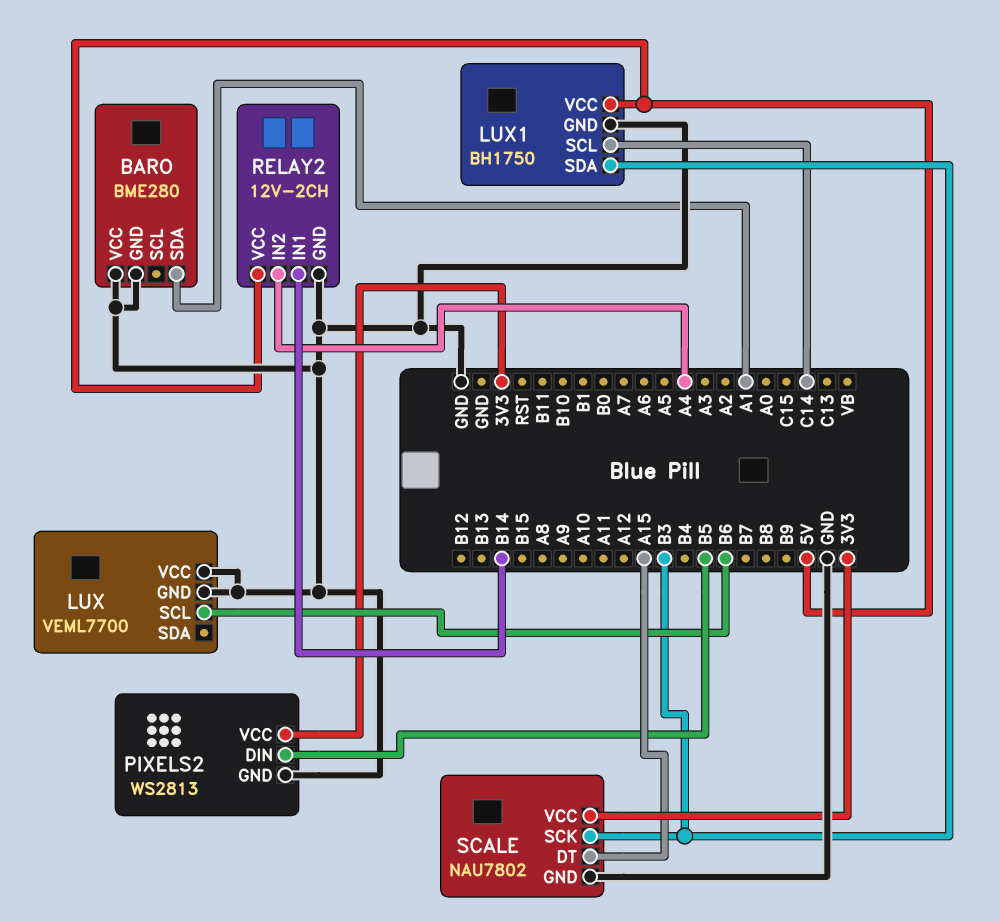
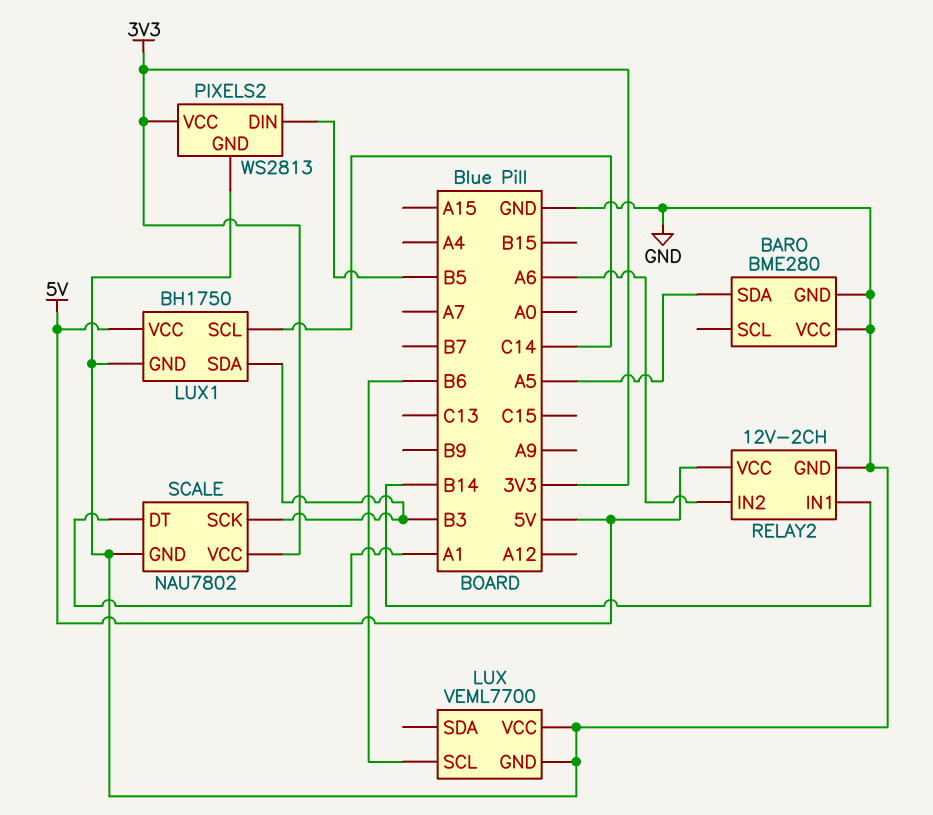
BARO pin SDA: A1 -> A5
RELAY2 pin IN2: A4 -> A6
SCALE pin DT: A15 -> A1

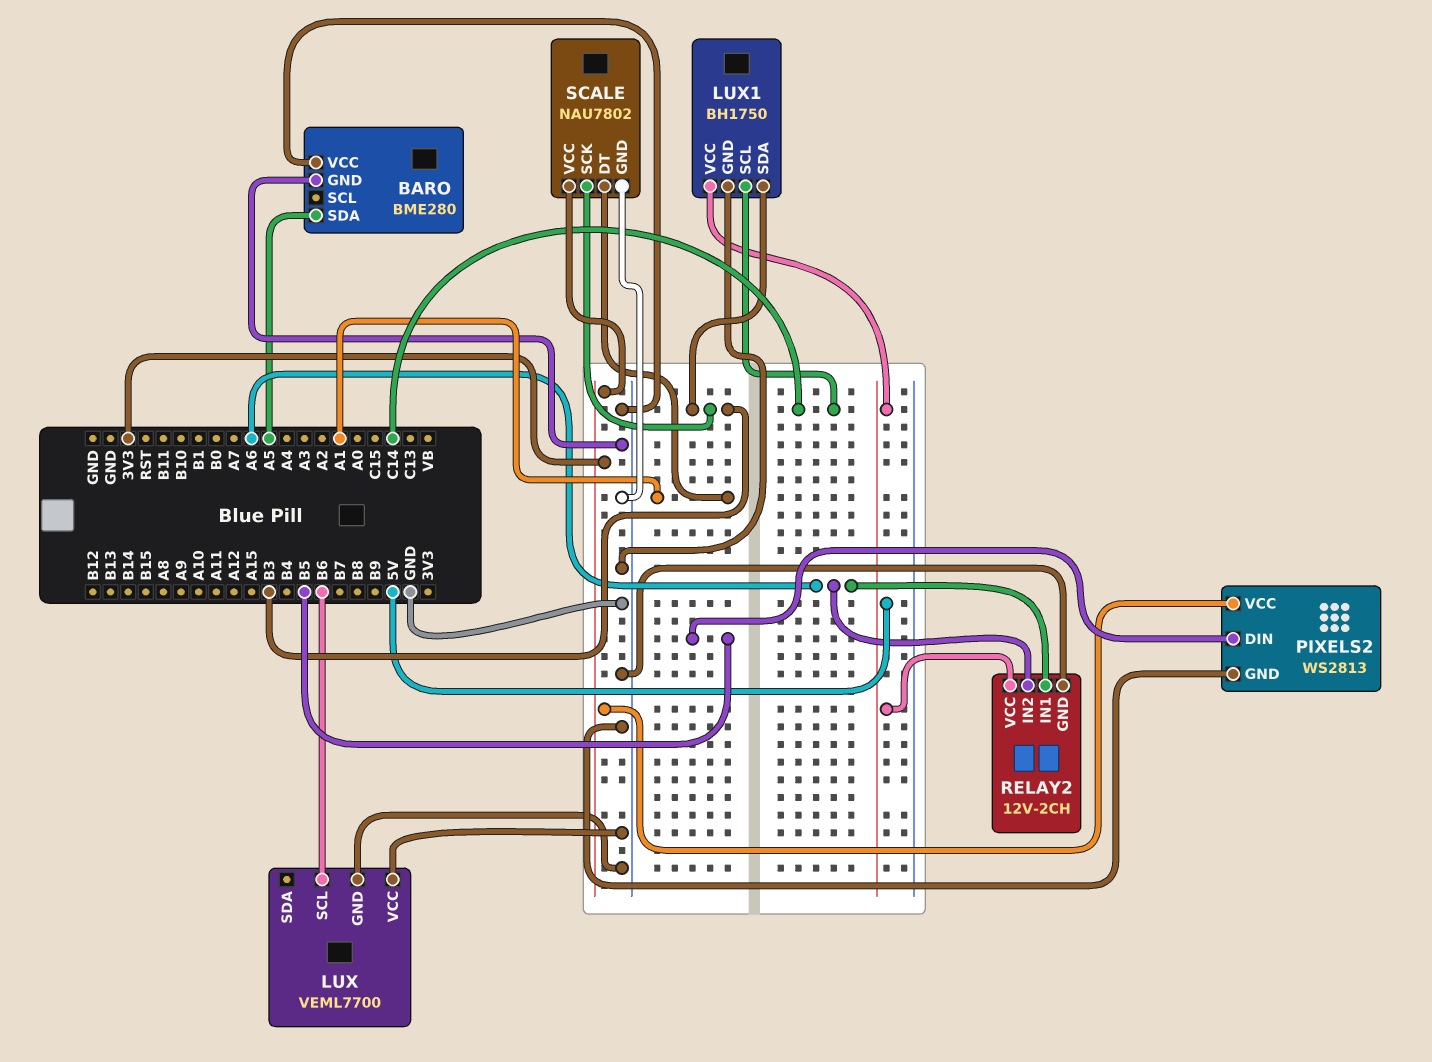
RELAY2 pin IN1: B14 -> A6

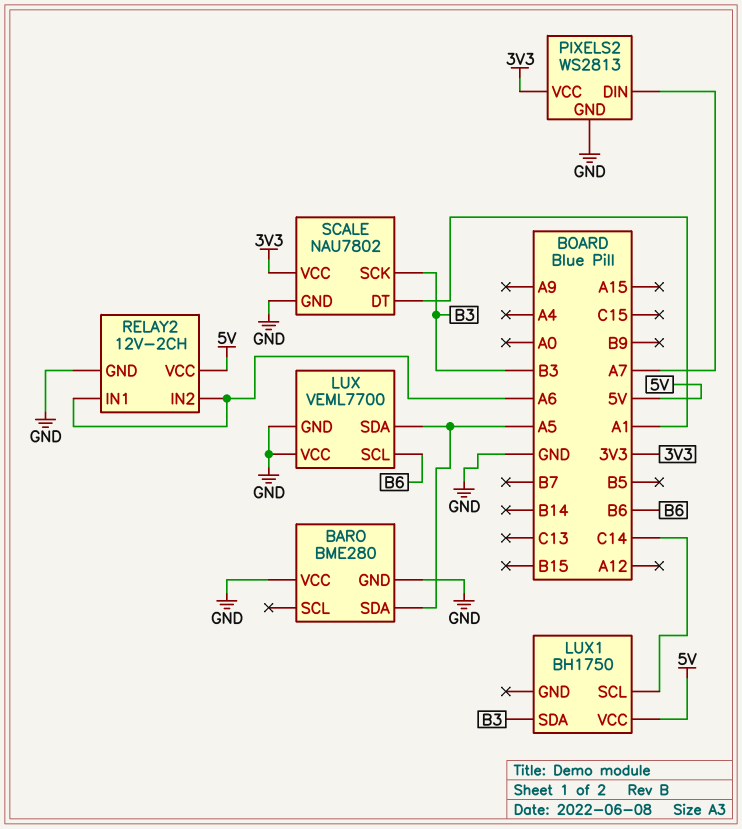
LUX pin SDA: none -> A5
LUX1 pin GND: GND -> none
PIXELS2 pin DIN: B5 -> A7

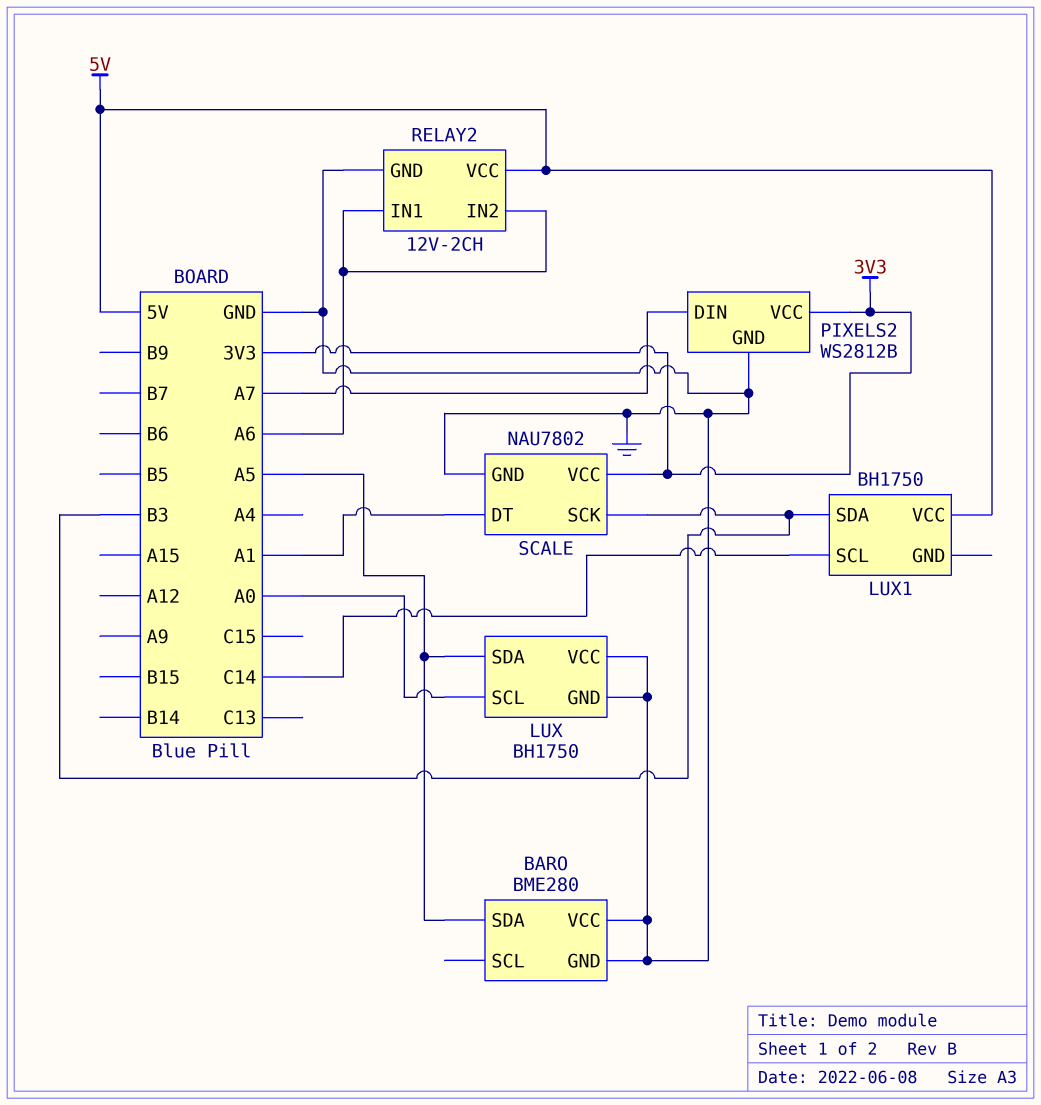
LUX: VEML7700 -> BH1750
LUX pin SCL: B6 -> A0
PIXELS2: WS2813 -> WS2812B

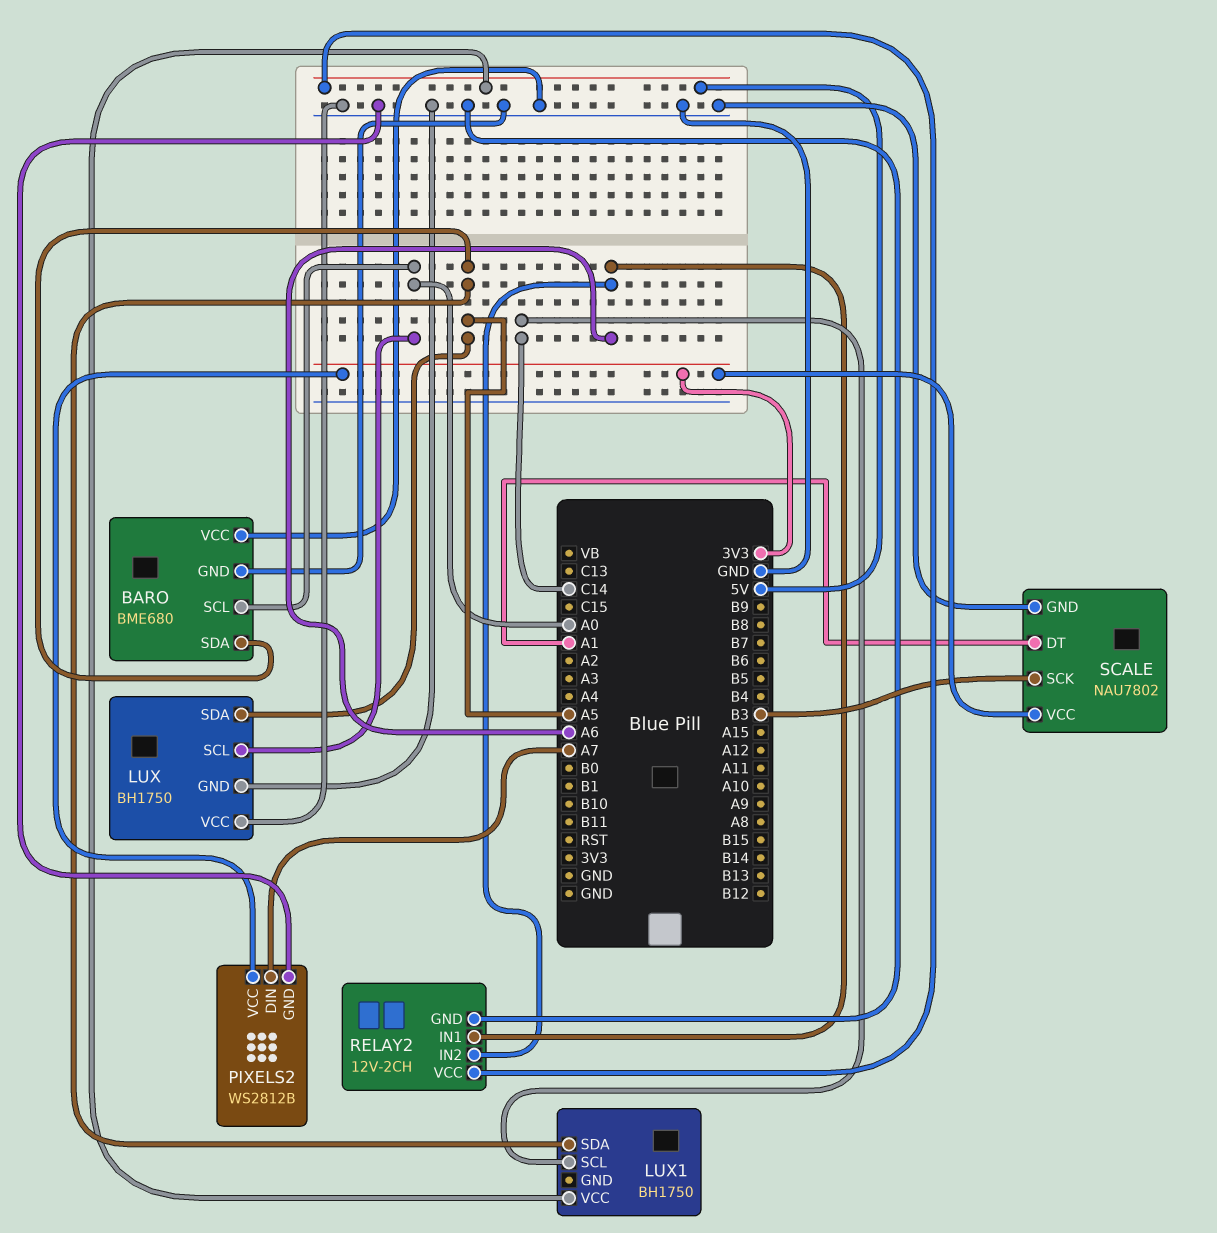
BARO: BME280 -> BME680
BARO pin SCL: none -> A0
LUX1 pin SDA: B3 -> A5

